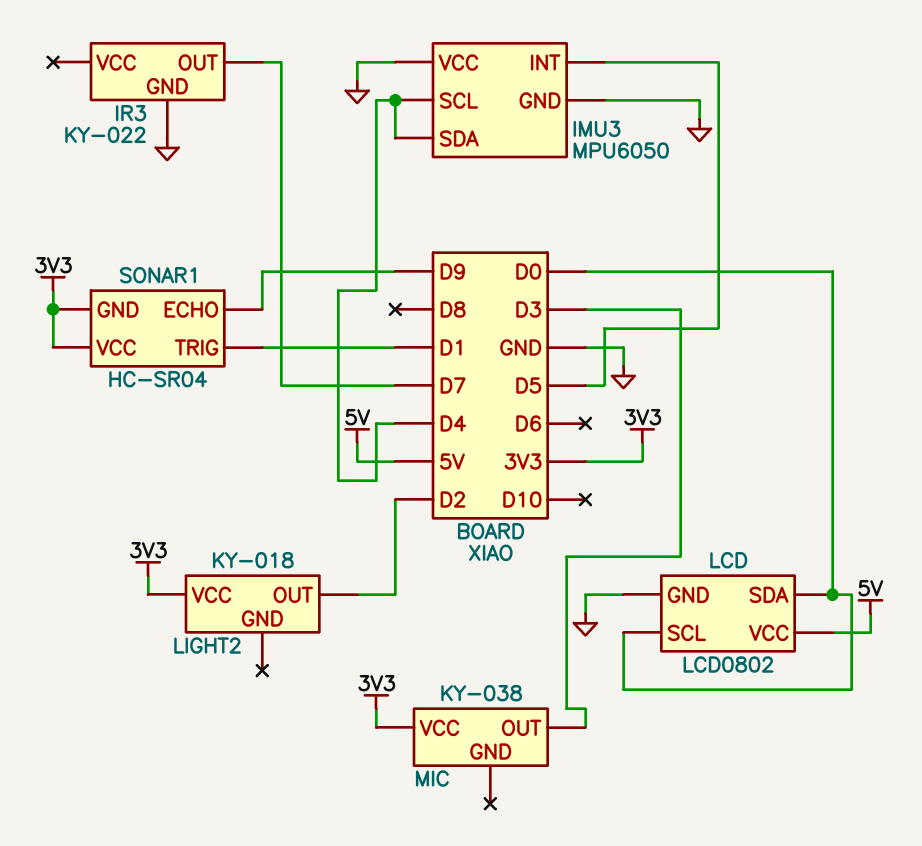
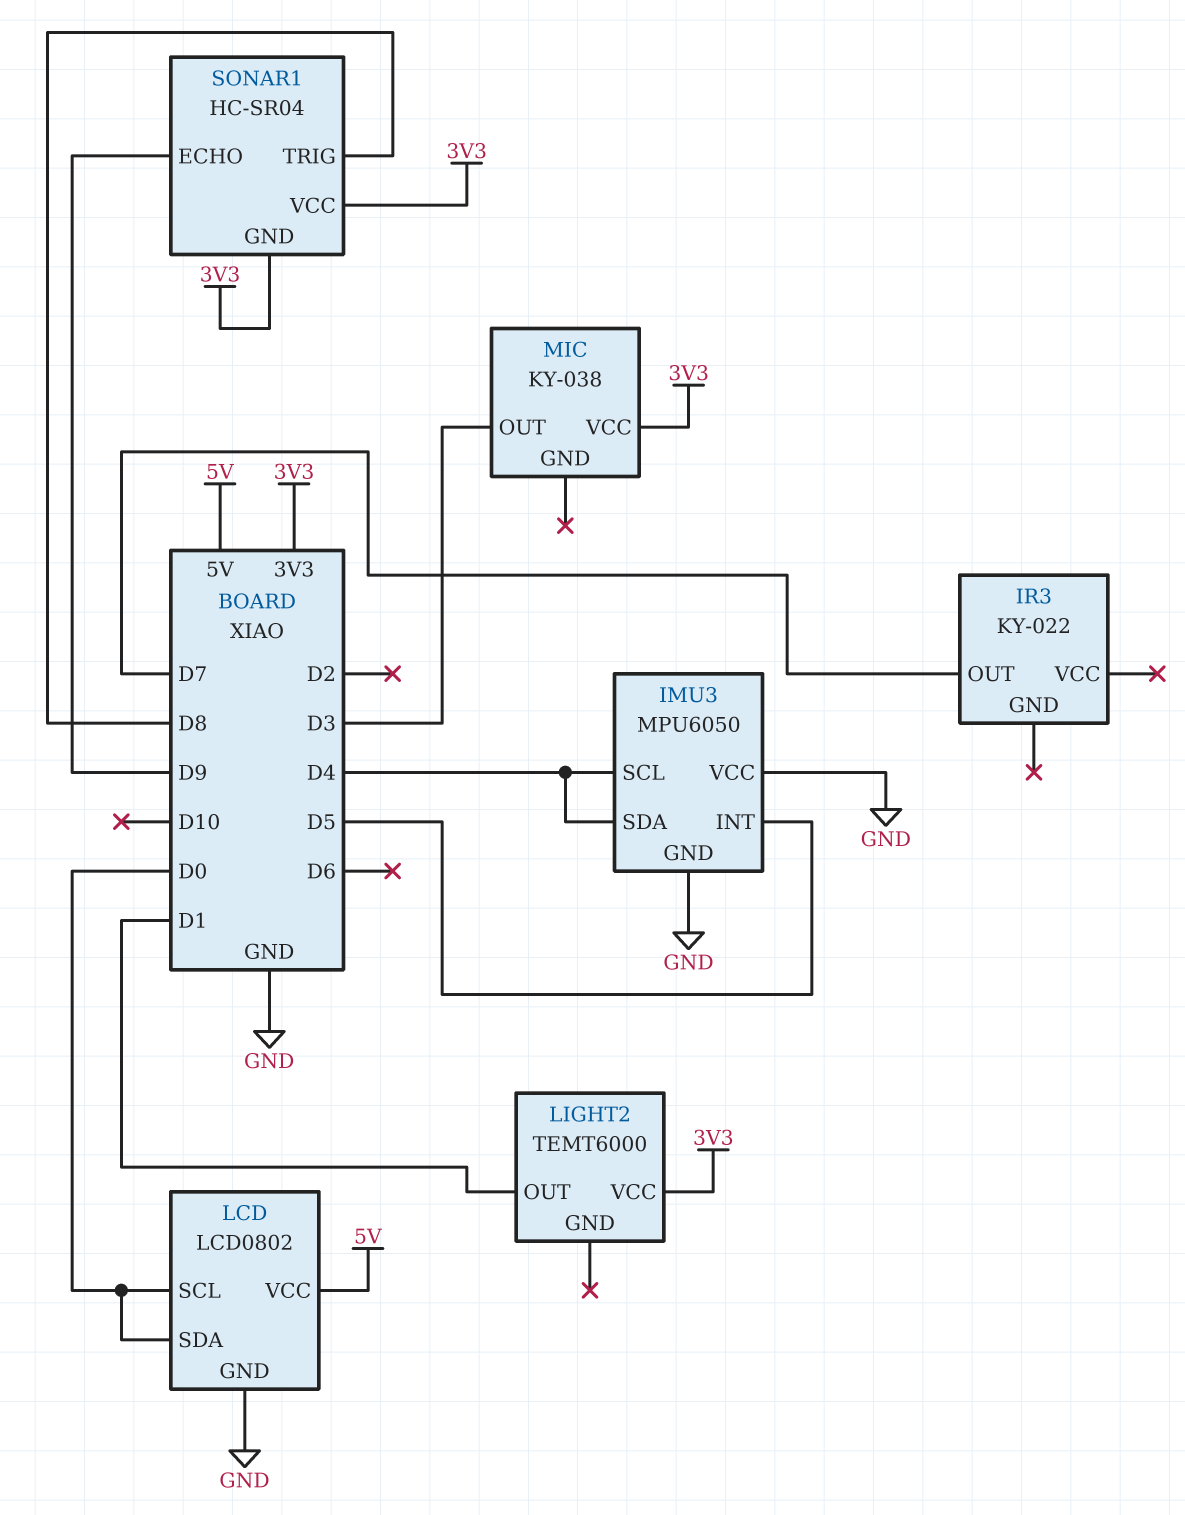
IR3 pin GND: GND -> none
LIGHT2: KY-018 -> TEMT6000
LIGHT2 pin OUT: D2 -> D1
SONAR1 pin TRIG: D1 -> D8

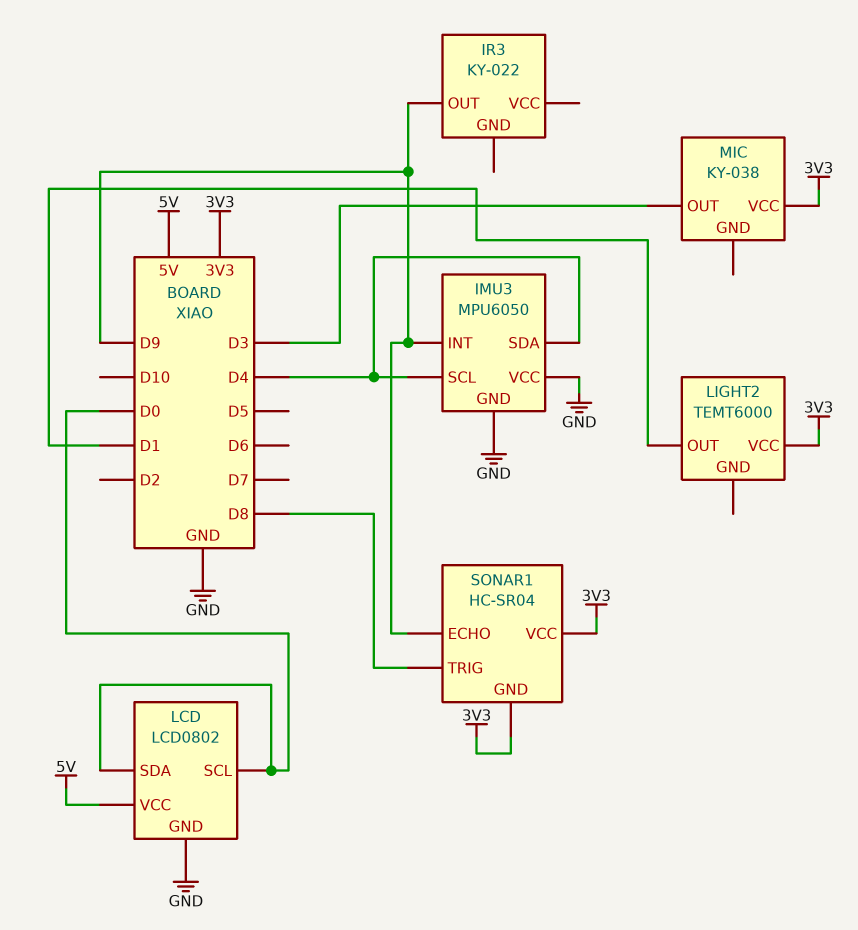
IMU3 pin INT: D5 -> D9
IR3 pin OUT: D7 -> D9

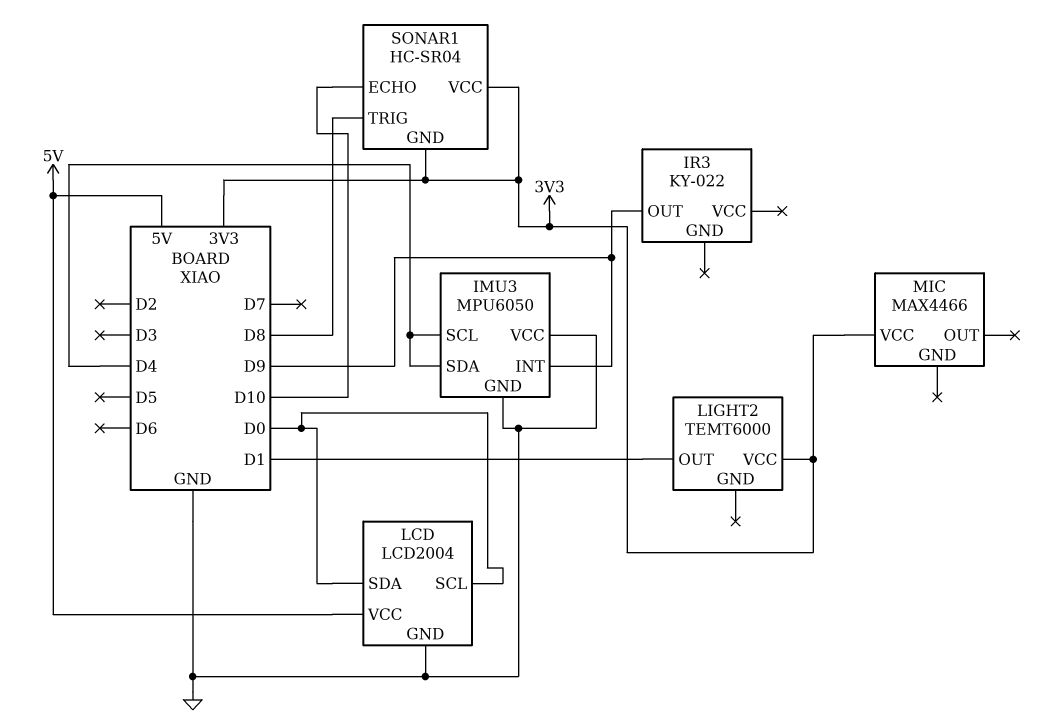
LCD: LCD0802 -> LCD2004
MIC: KY-038 -> MAX4466
MIC pin OUT: D3 -> none
SONAR1 pin ECHO: D9 -> D10

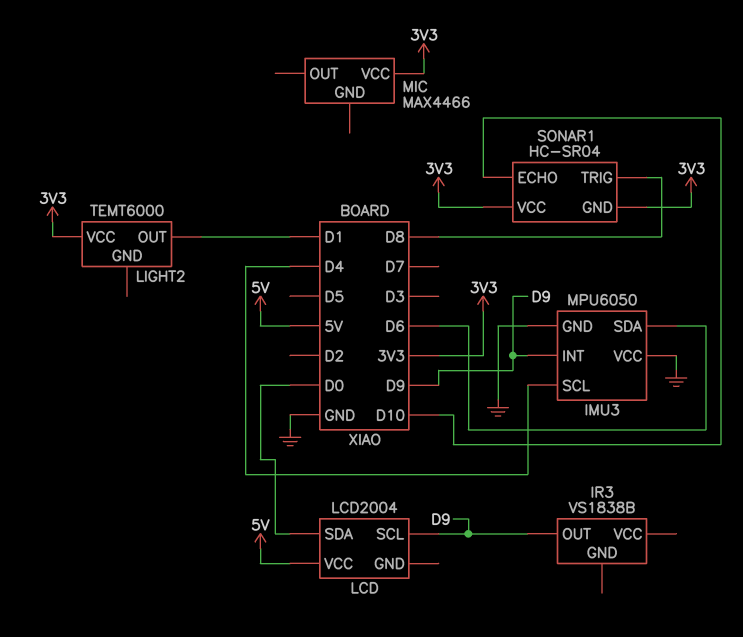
IMU3 pin SDA: D4 -> D6
IR3: KY-022 -> VS1838B
LCD pin GND: GND -> none
LCD pin SCL: D0 -> D9

